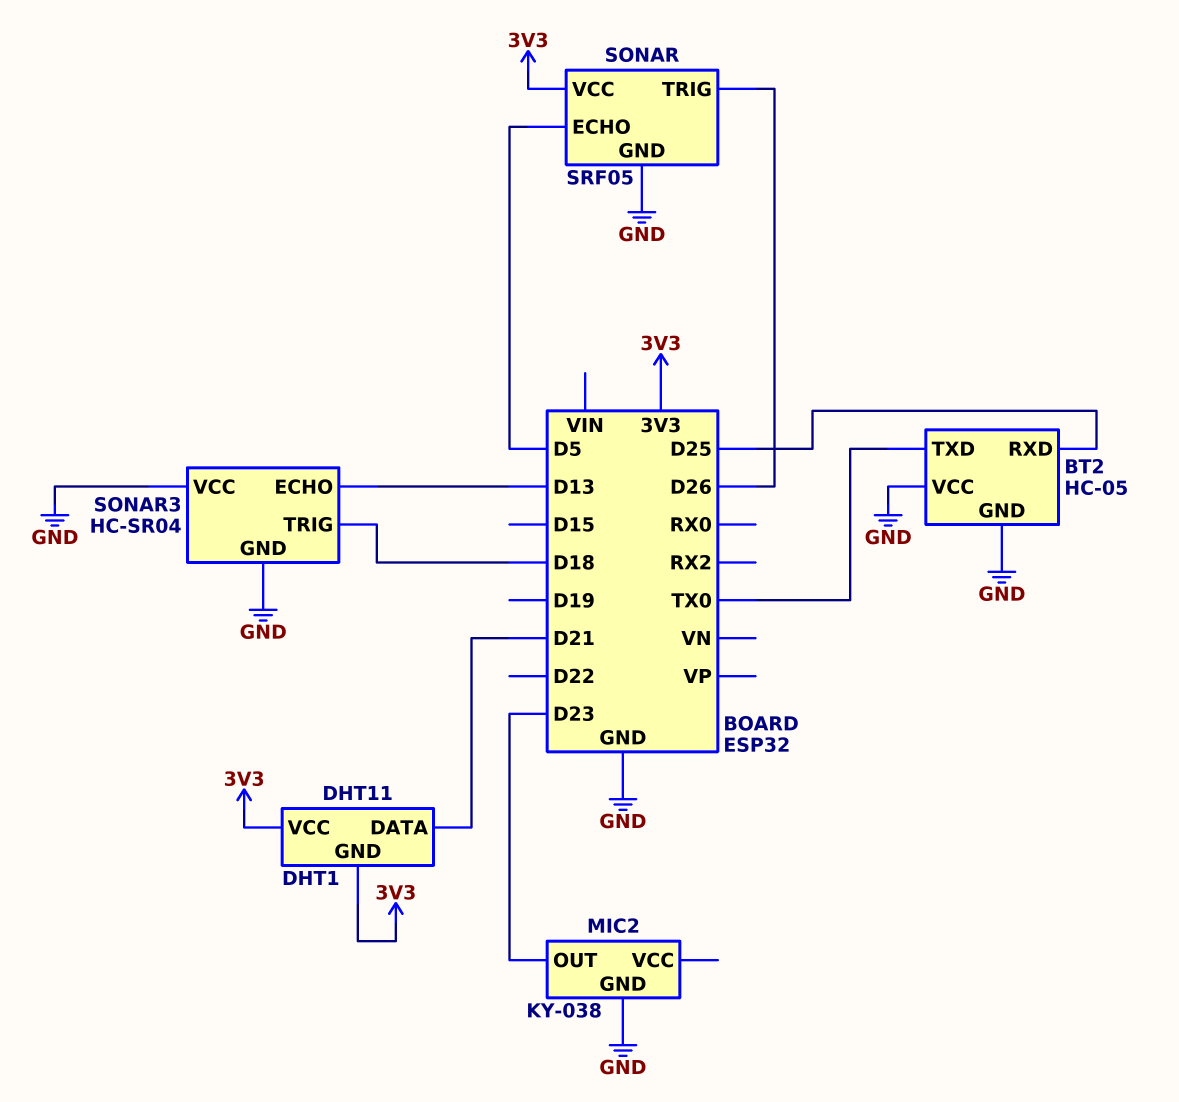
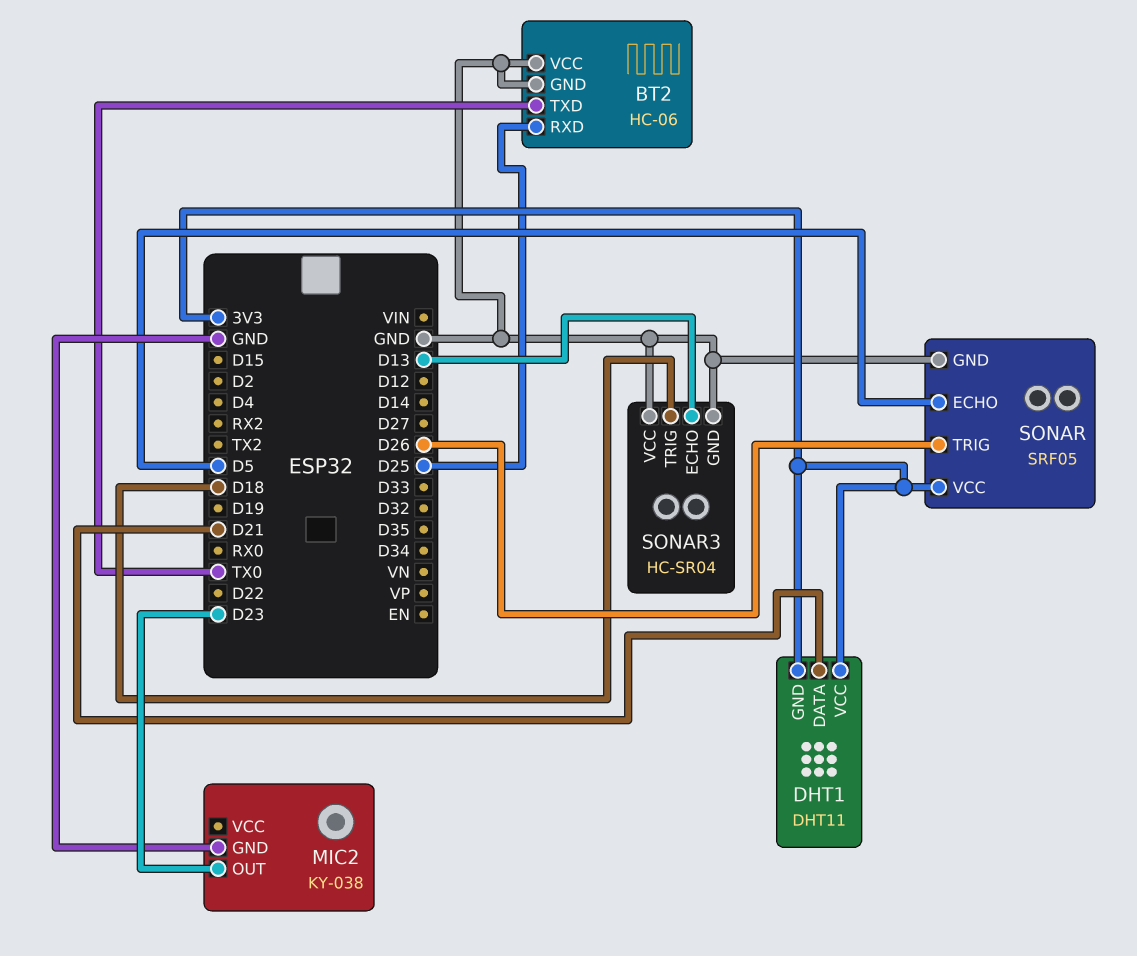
BT2: HC-05 -> HC-06

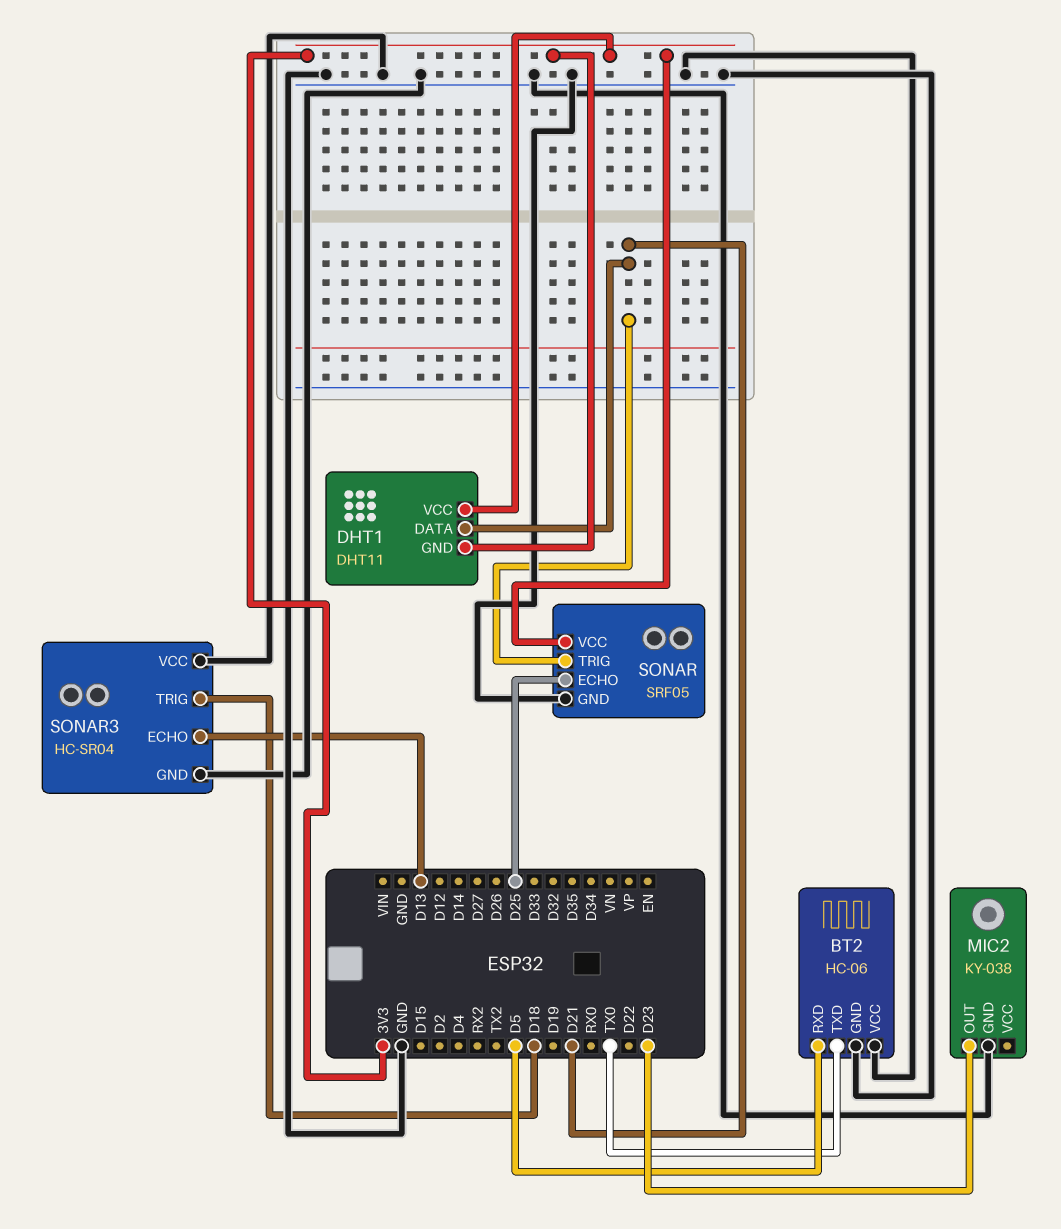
BT2 pin RXD: D25 -> D5
SONAR pin ECHO: D5 -> D25
SONAR pin TRIG: D26 -> D21

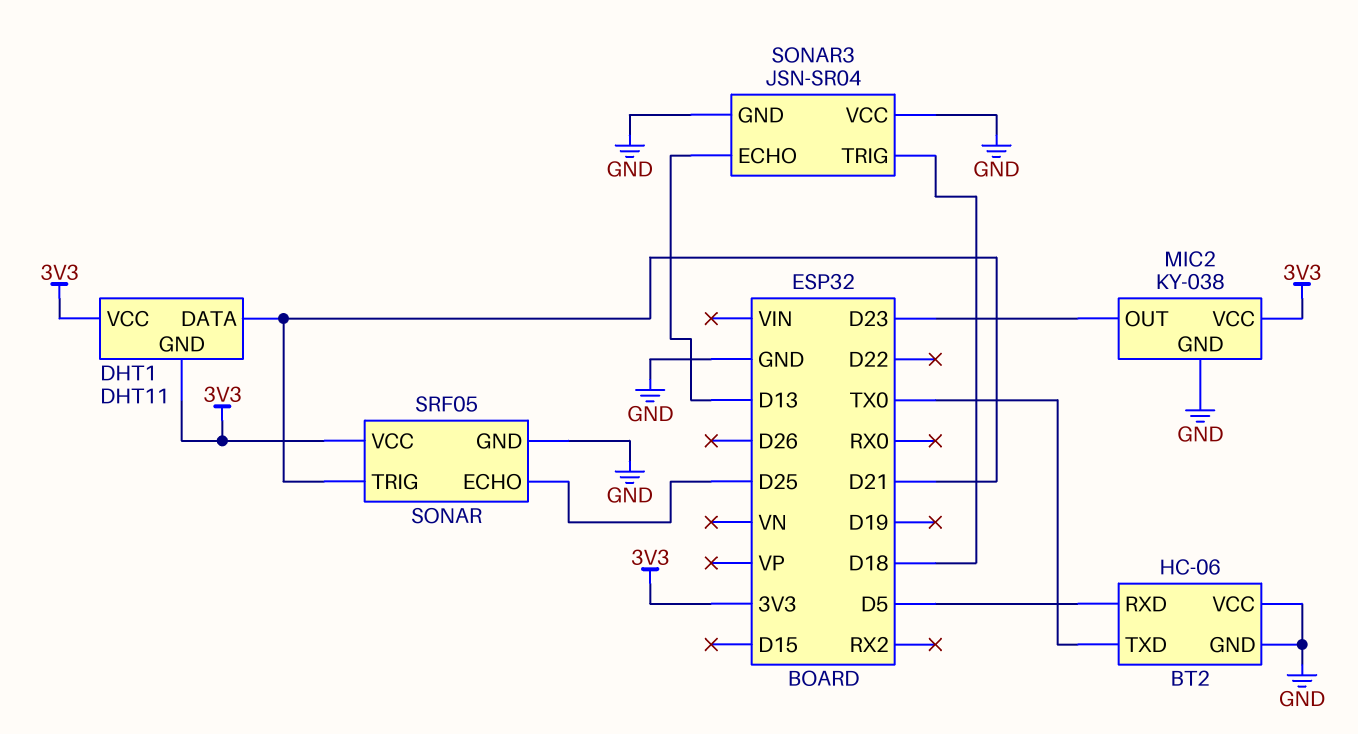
MIC2 pin VCC: none -> 3V3
SONAR3: HC-SR04 -> JSN-SR04

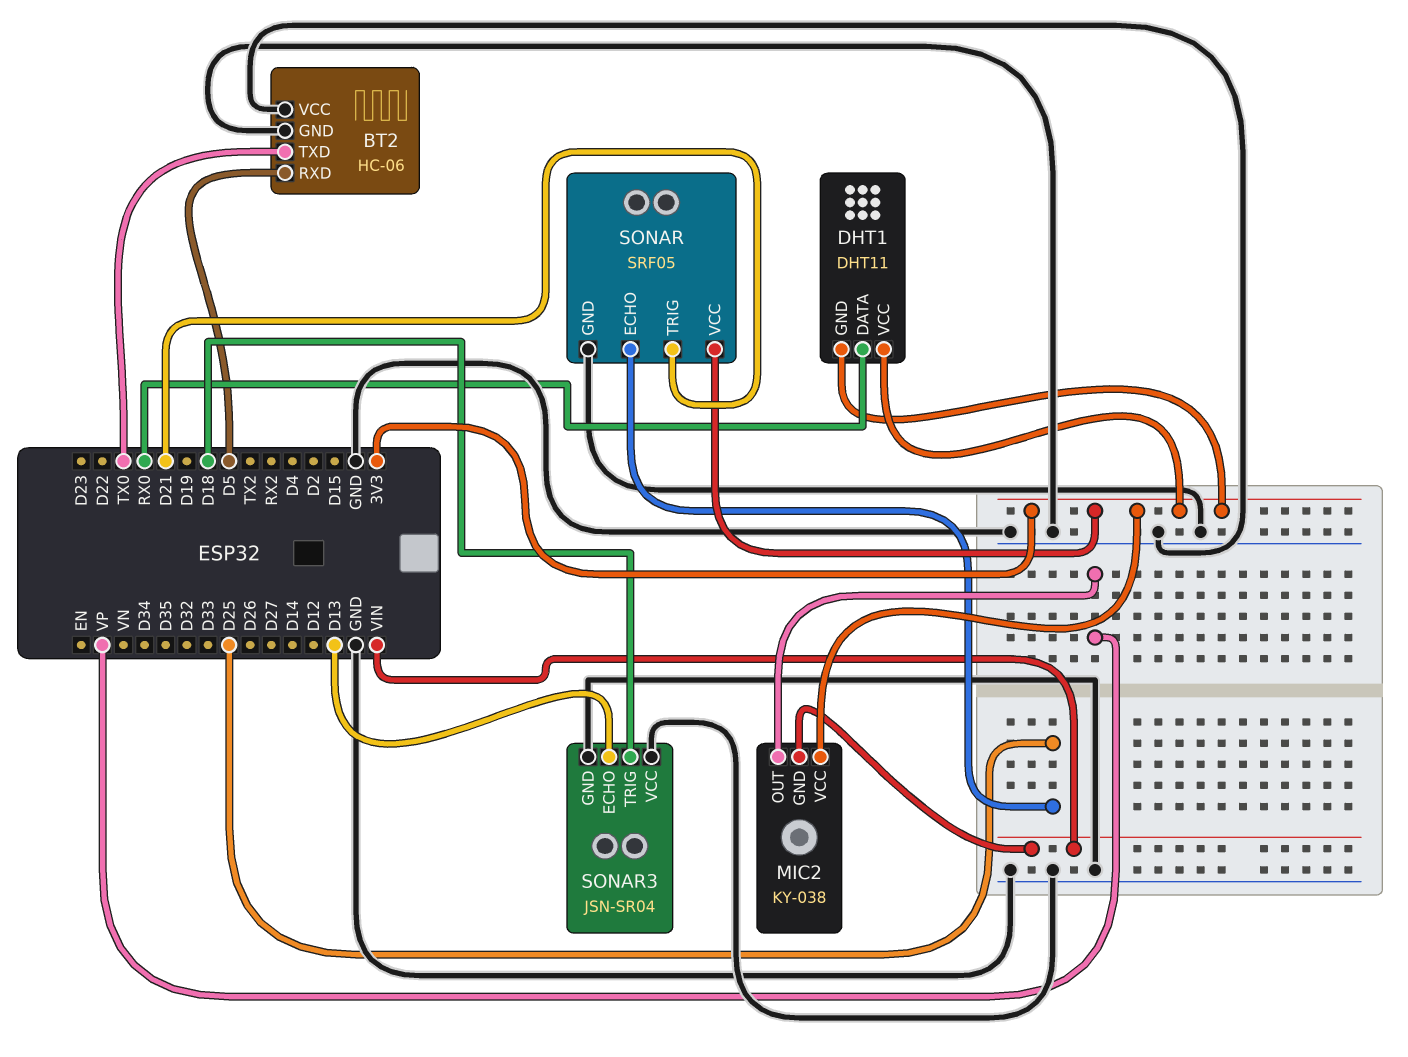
DHT1 pin DATA: D21 -> RX0
MIC2 pin GND: GND -> VIN
MIC2 pin OUT: D23 -> VP

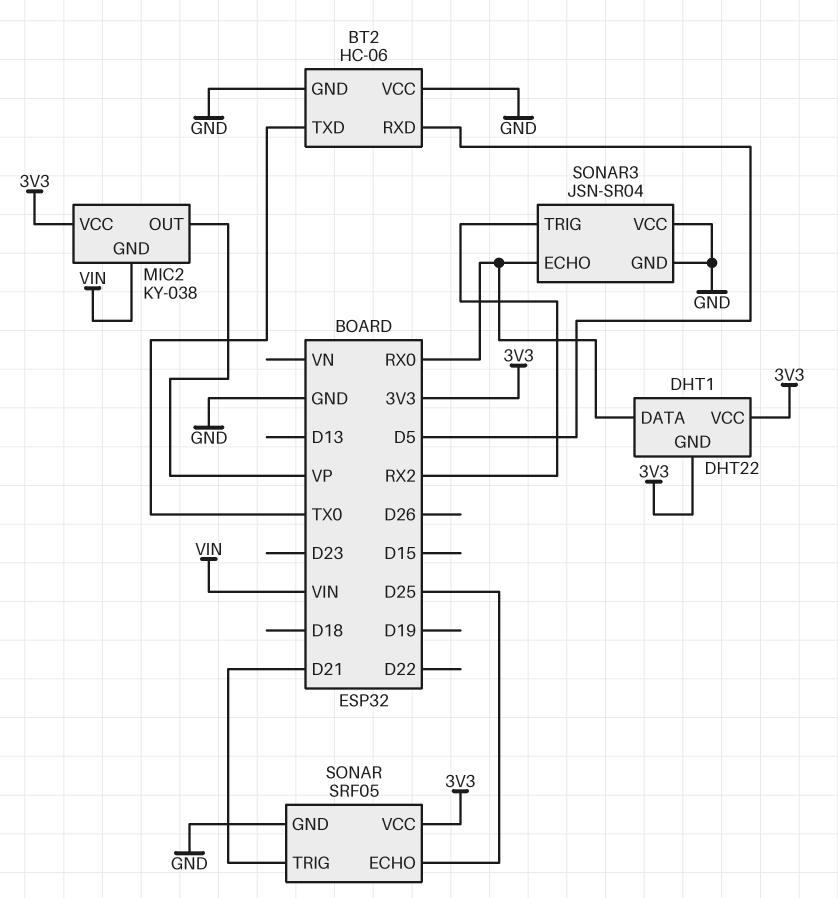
DHT1: DHT11 -> DHT22
SONAR3 pin ECHO: D13 -> RX0
SONAR3 pin TRIG: D18 -> RX2

